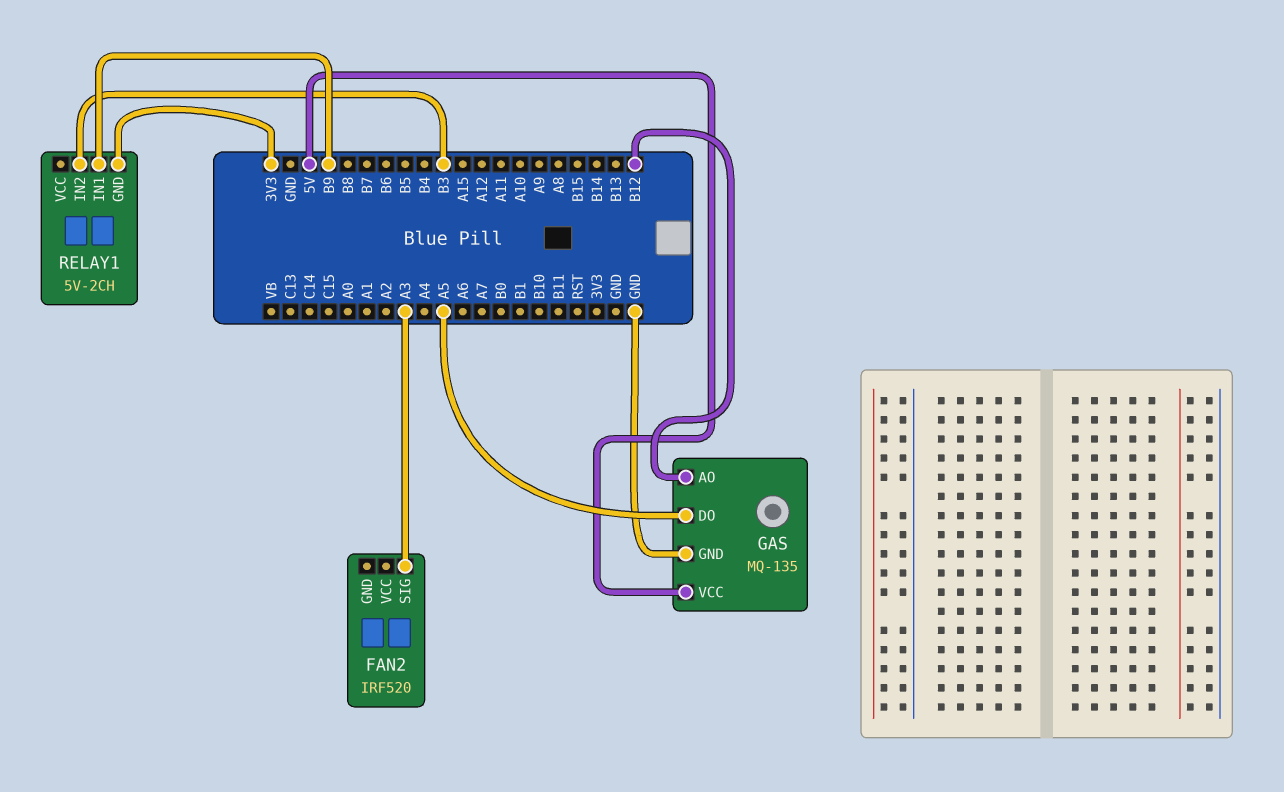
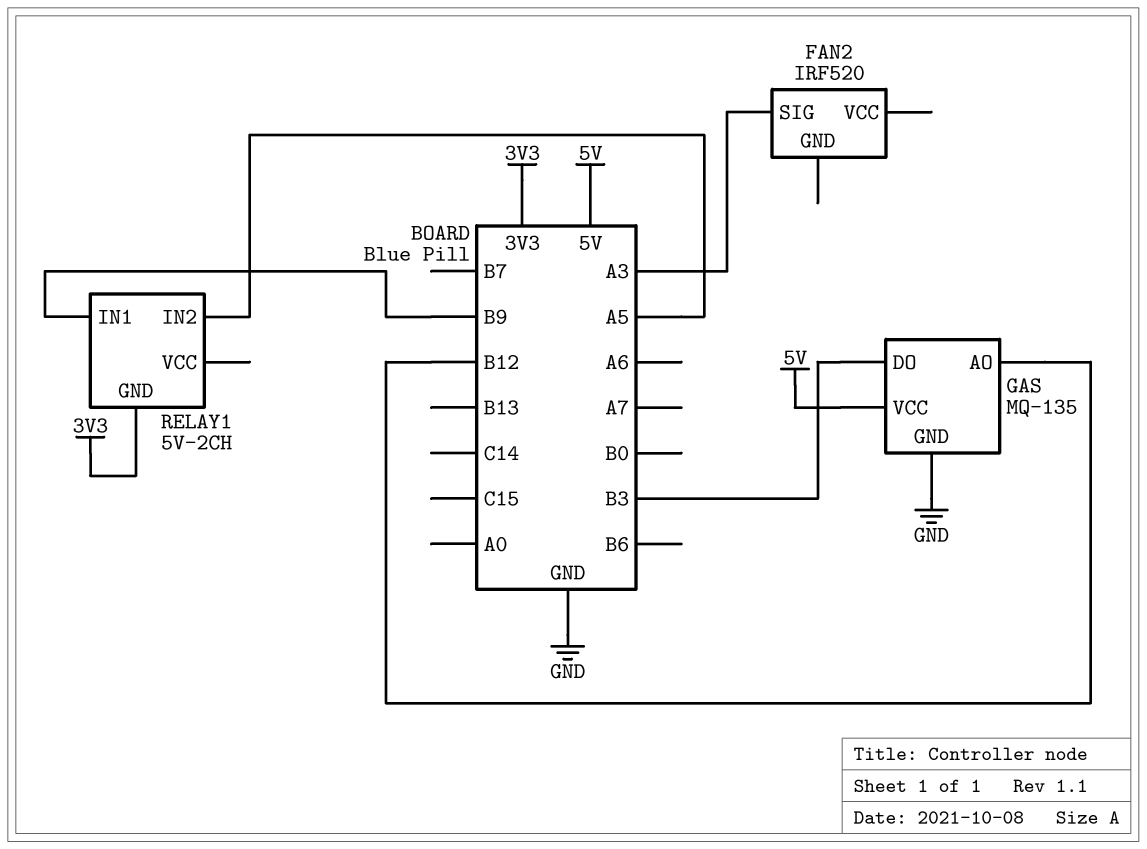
GAS pin DO: A5 -> B3
RELAY1 pin IN2: B3 -> A5

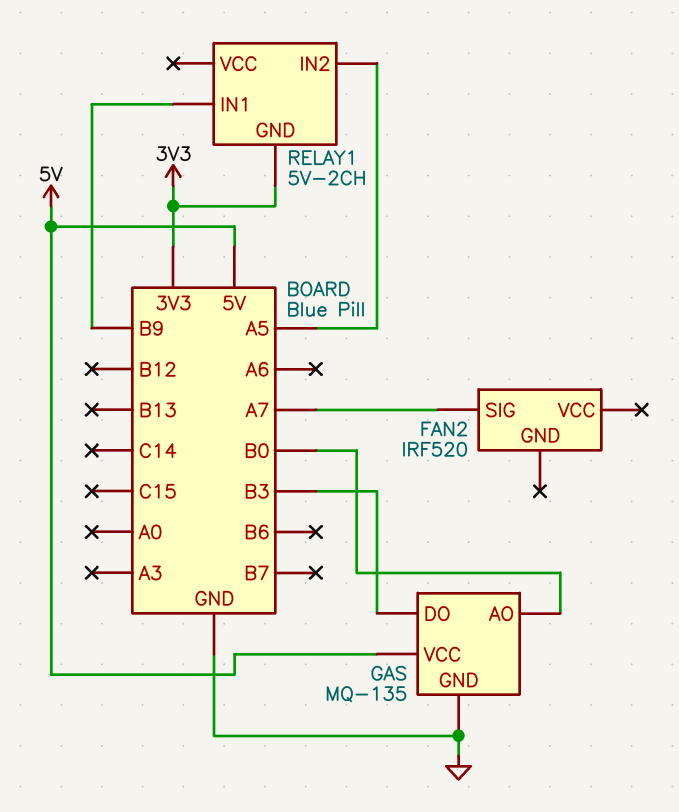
FAN2 pin SIG: A3 -> A7
GAS pin AO: B12 -> B0

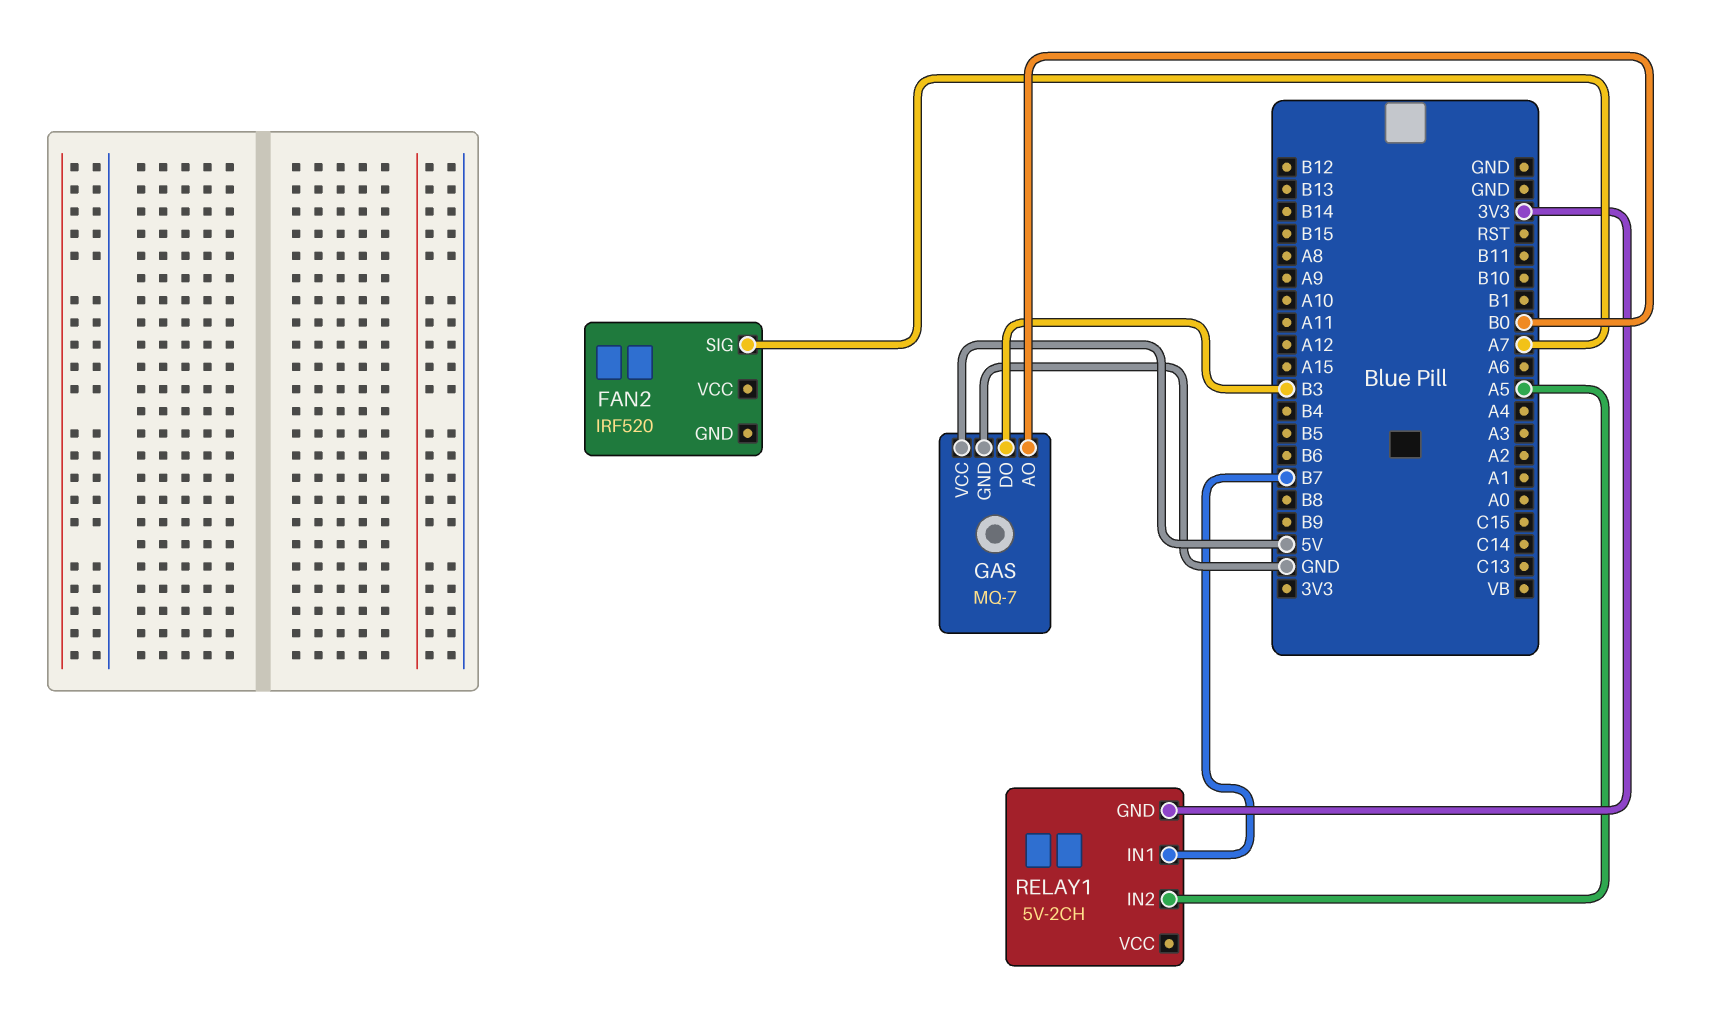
GAS: MQ-135 -> MQ-7
RELAY1 pin IN1: B9 -> B7

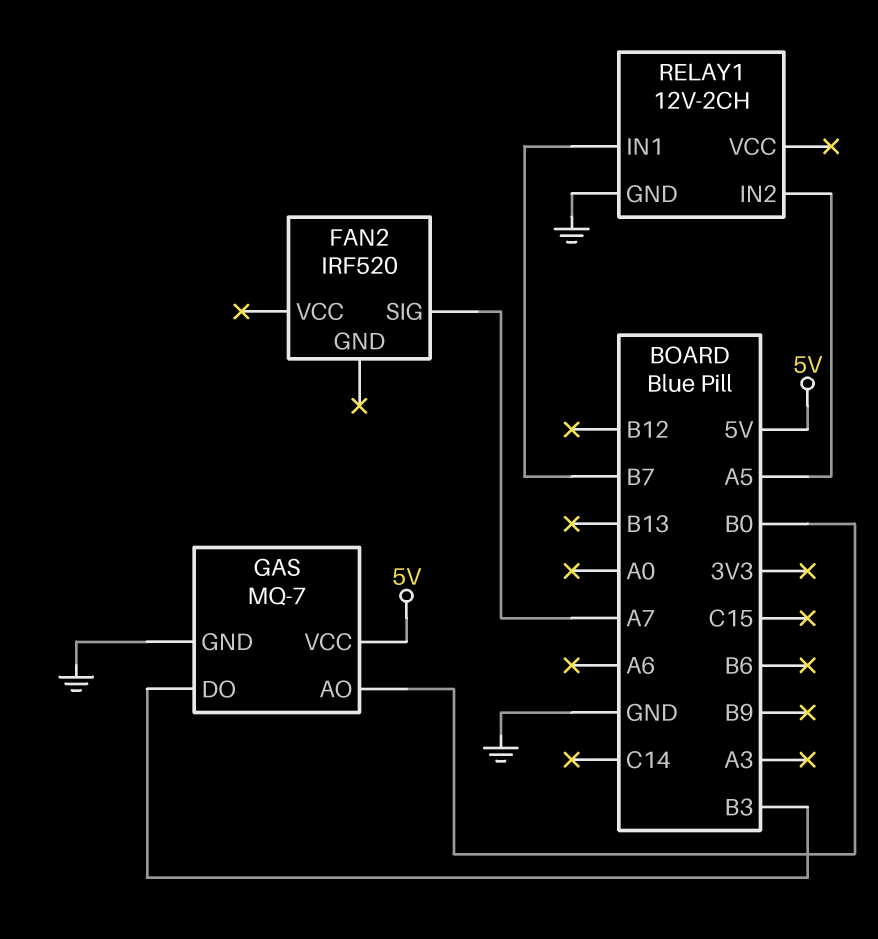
RELAY1: 5V-2CH -> 12V-2CH
RELAY1 pin GND: 3V3 -> GND

